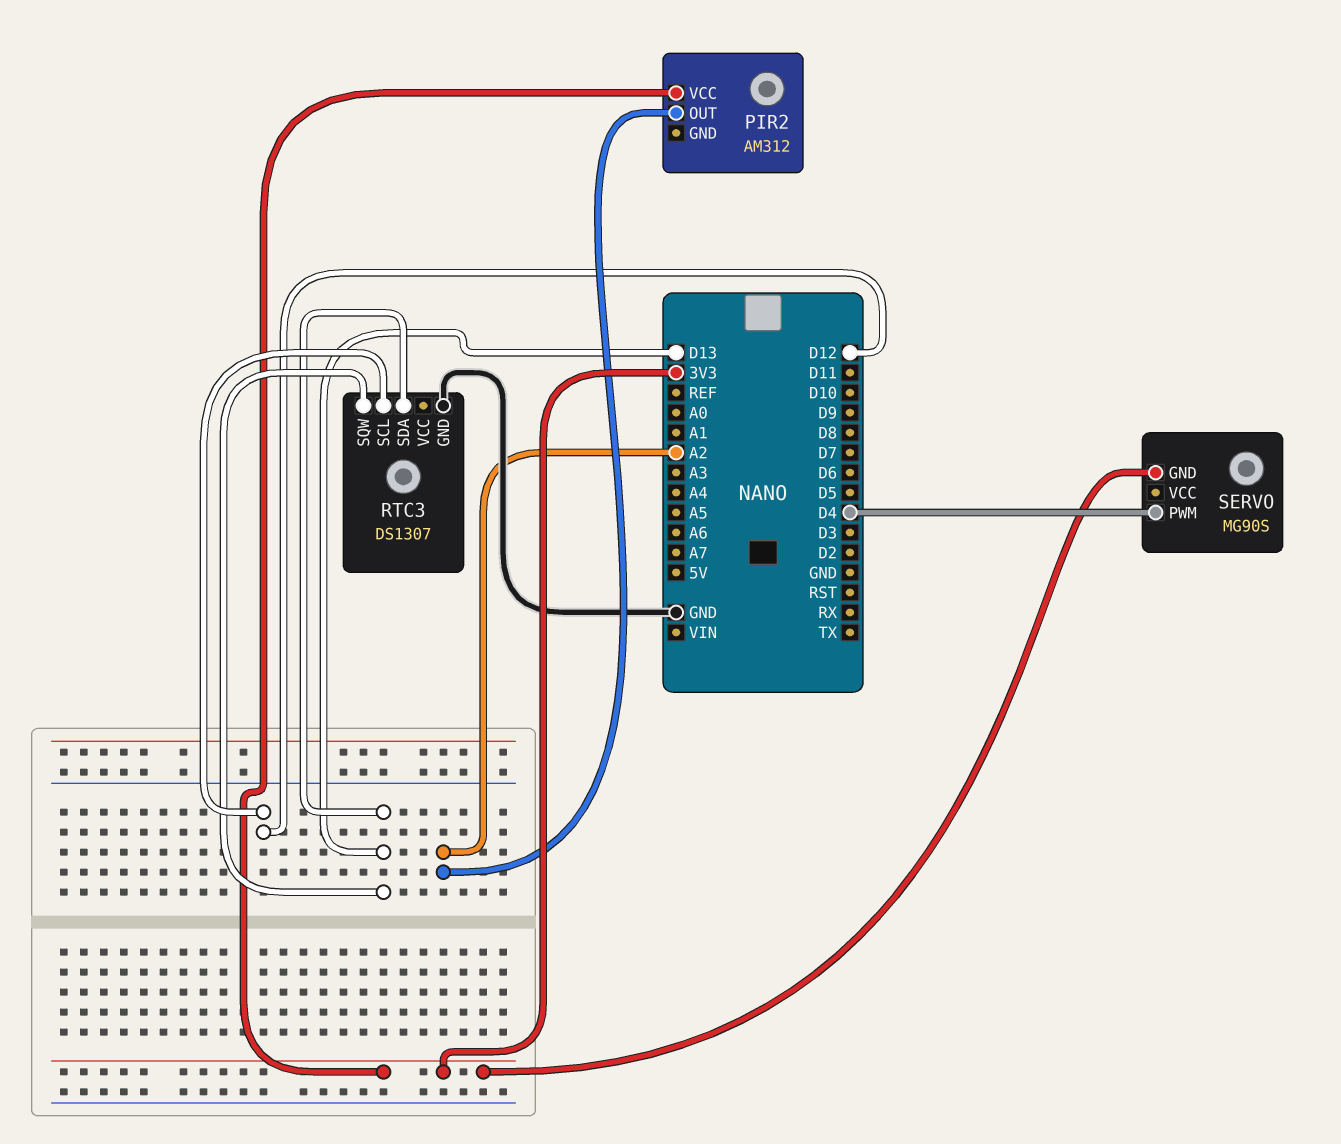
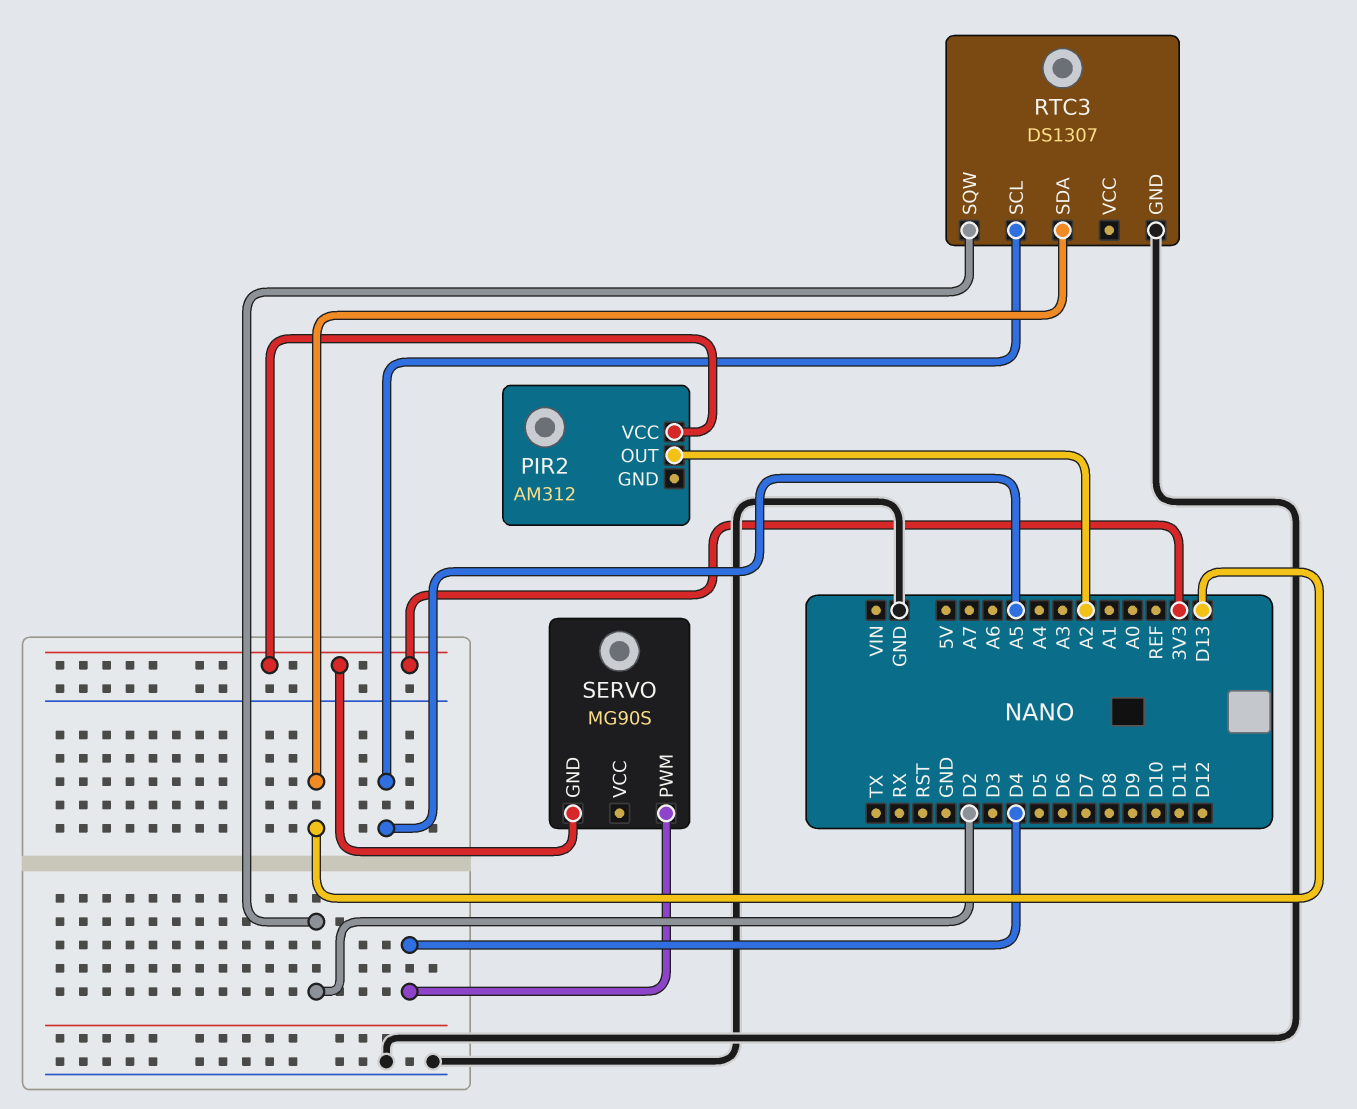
RTC3 pin SCL: D12 -> A5
RTC3 pin SQW: D13 -> D2

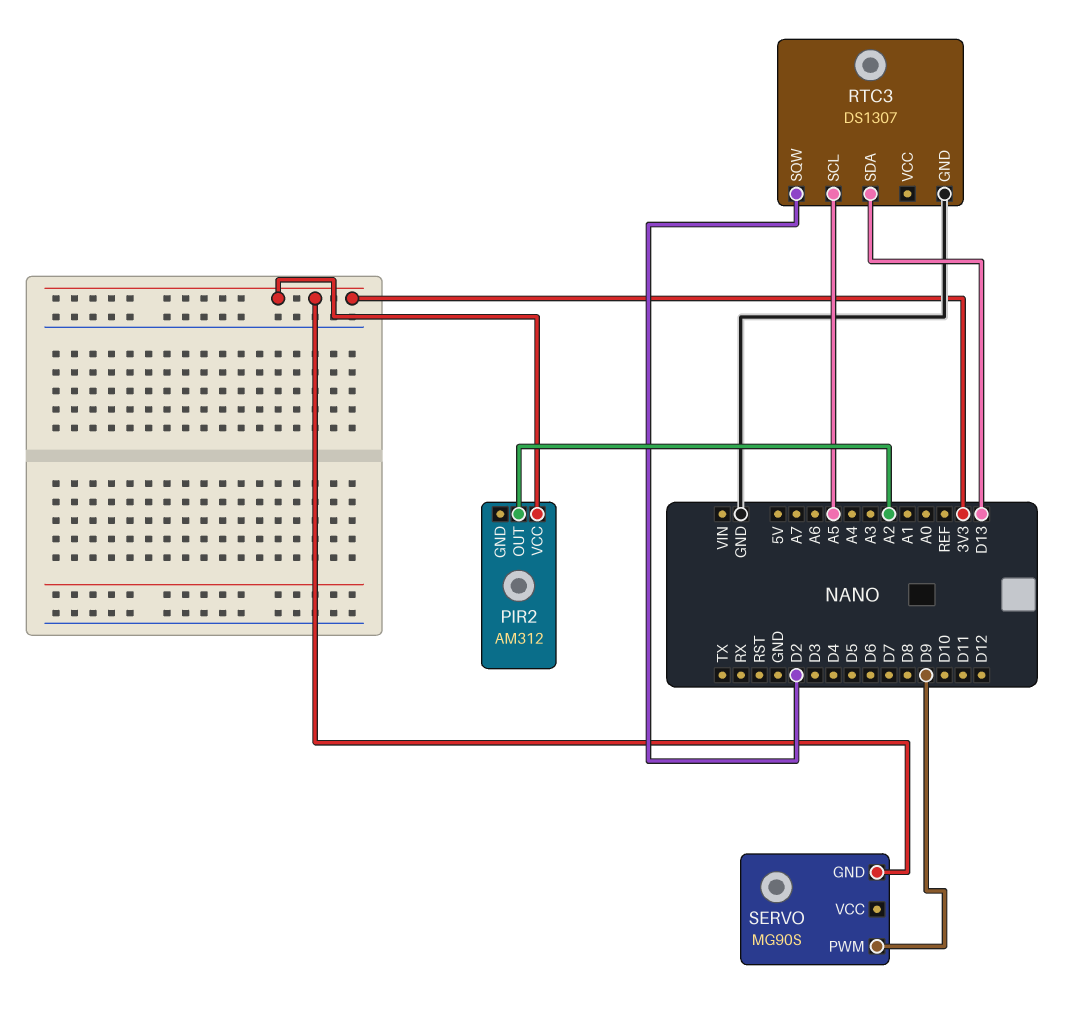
SERVO pin PWM: D4 -> D9

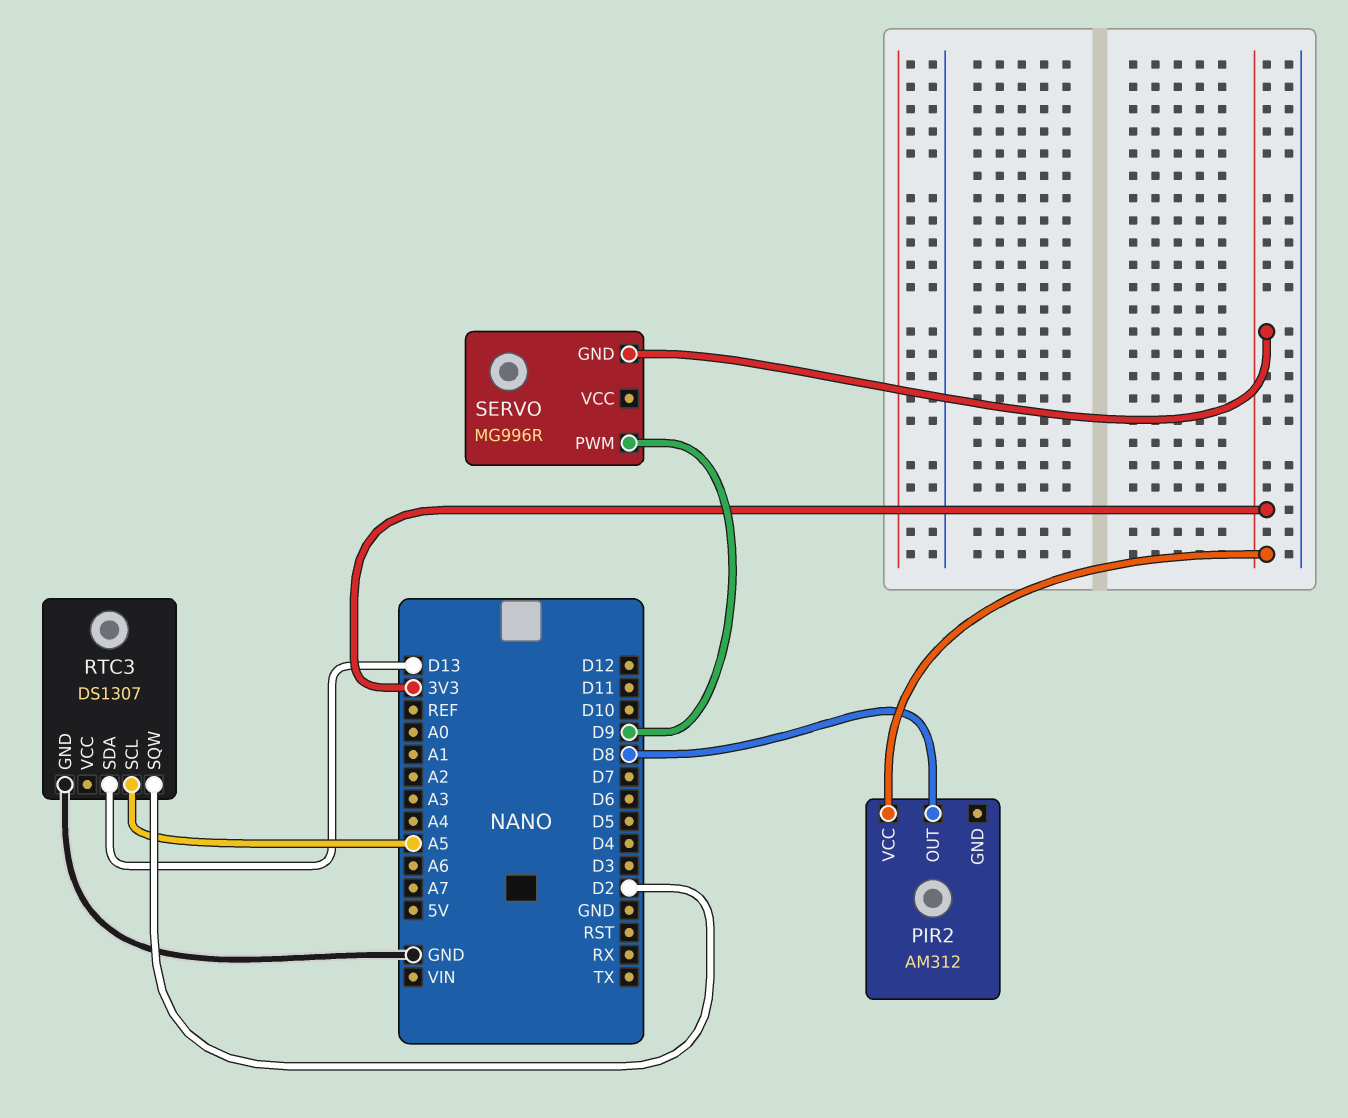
PIR2 pin OUT: A2 -> D8
SERVO: MG90S -> MG996R

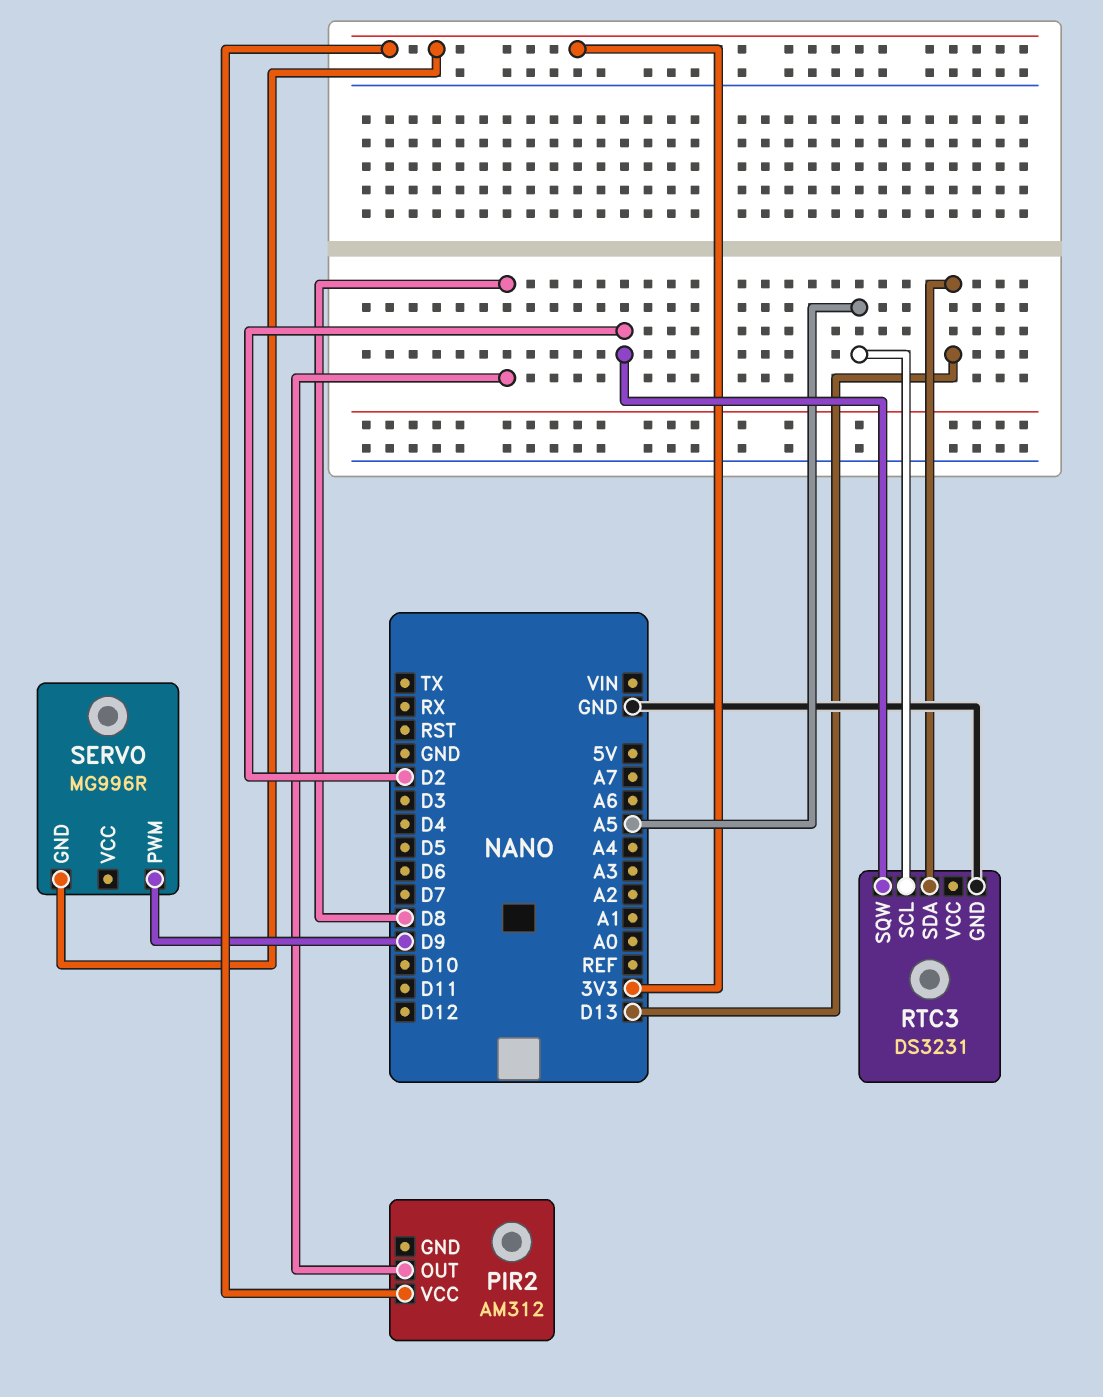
RTC3: DS1307 -> DS3231

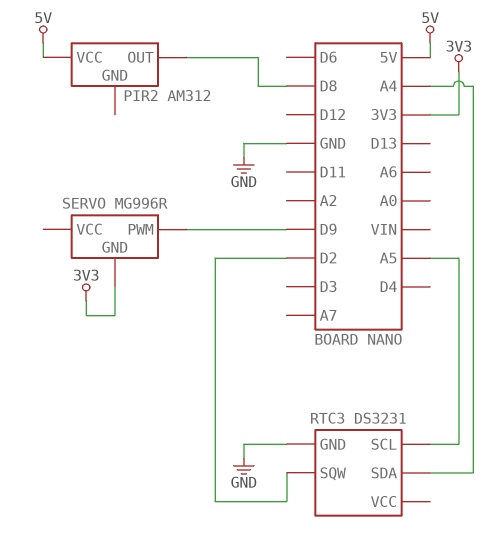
PIR2 pin VCC: 3V3 -> 5V
RTC3 pin SDA: D13 -> A4

